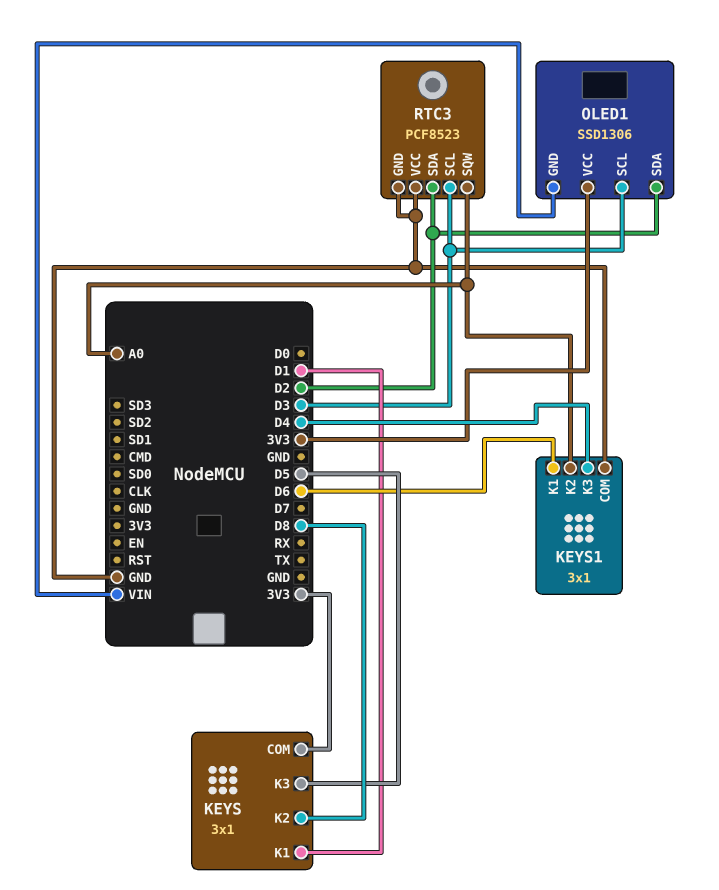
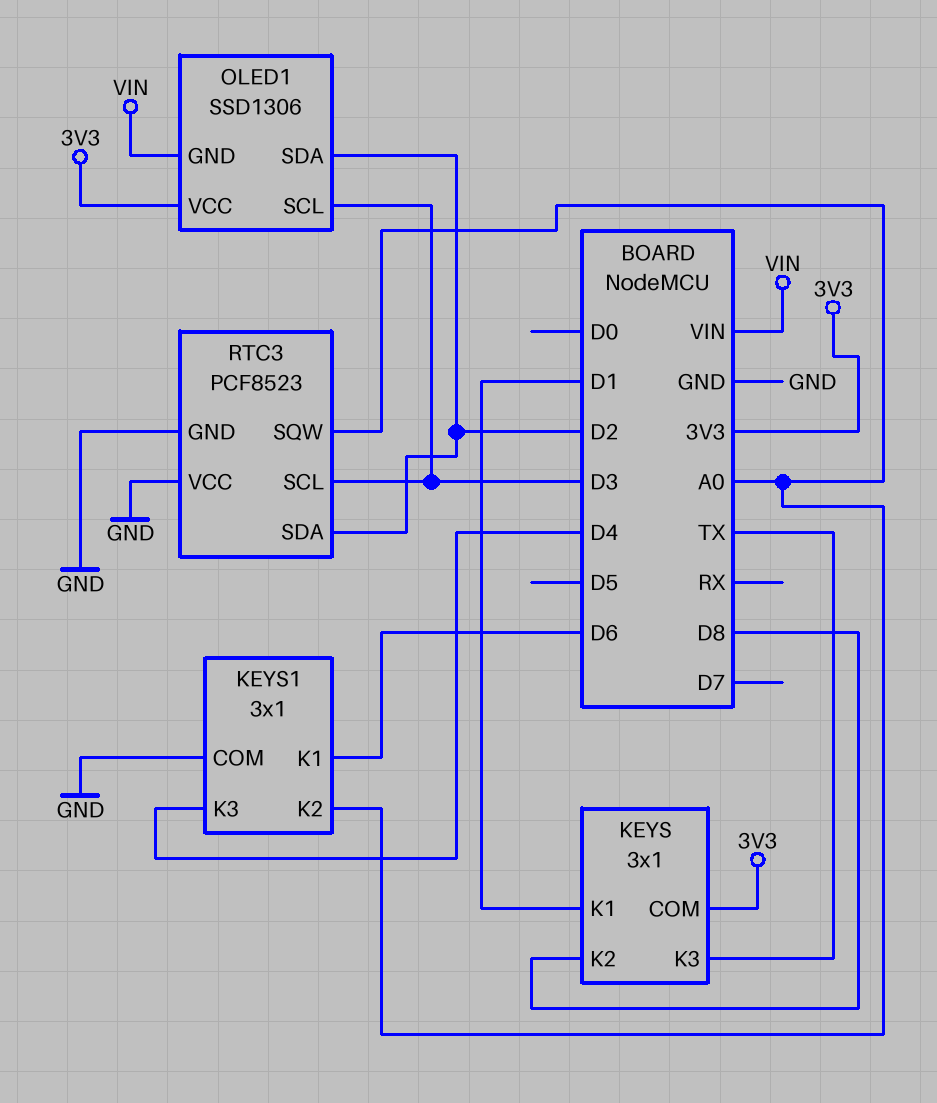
KEYS pin K3: D5 -> TX

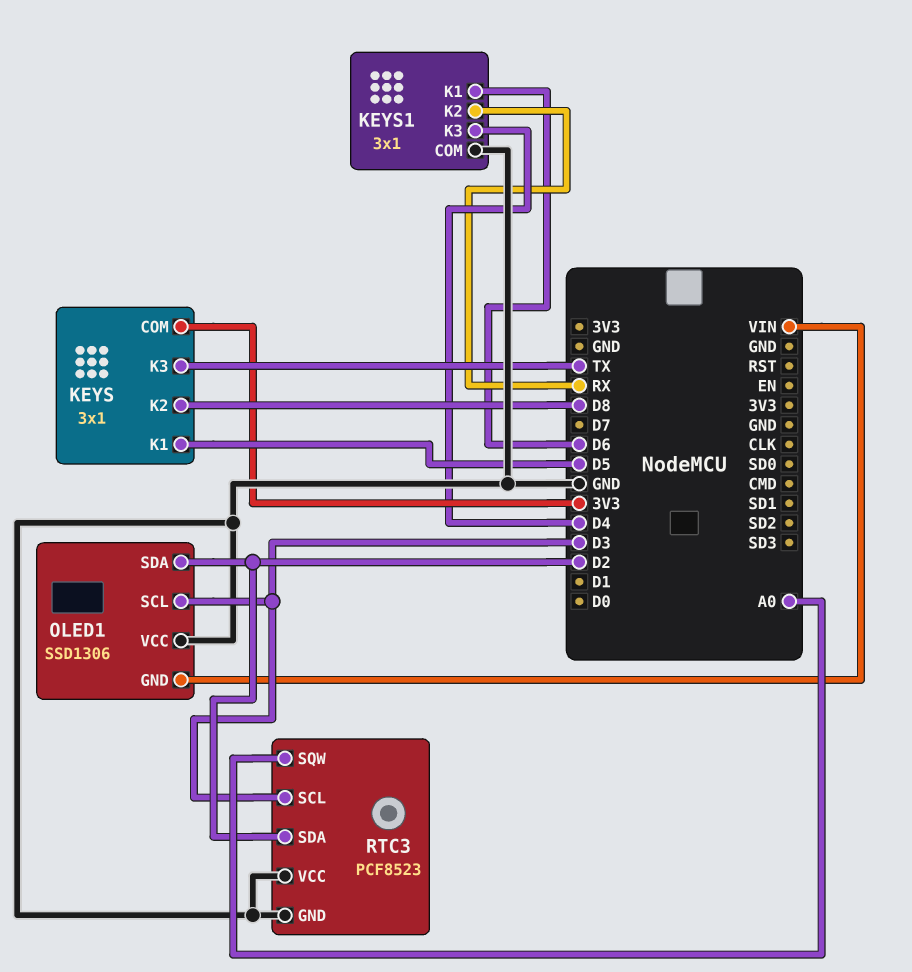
KEYS pin K1: D1 -> D5
KEYS1 pin K2: A0 -> RX
OLED1 pin VCC: 3V3 -> GND

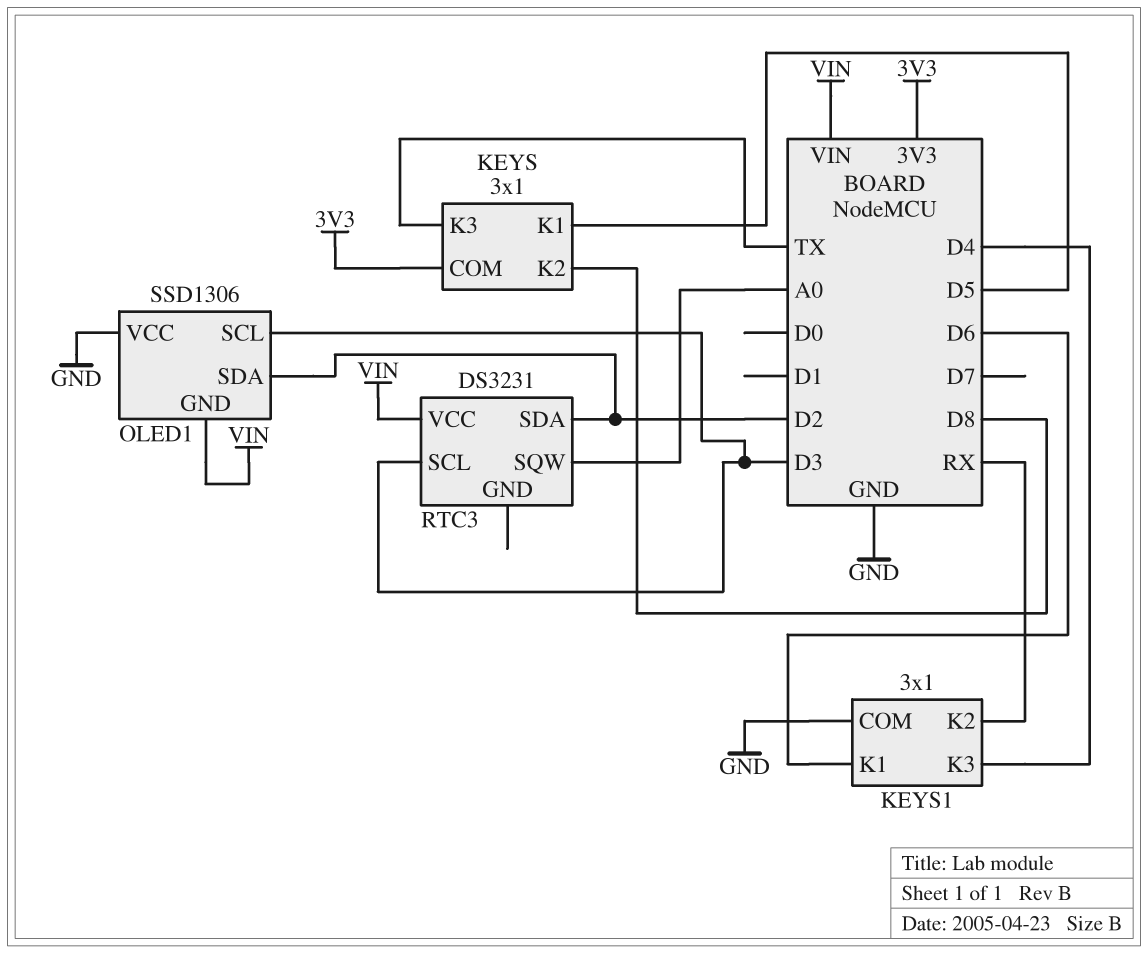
RTC3: PCF8523 -> DS3231
RTC3 pin GND: GND -> none
RTC3 pin VCC: GND -> VIN

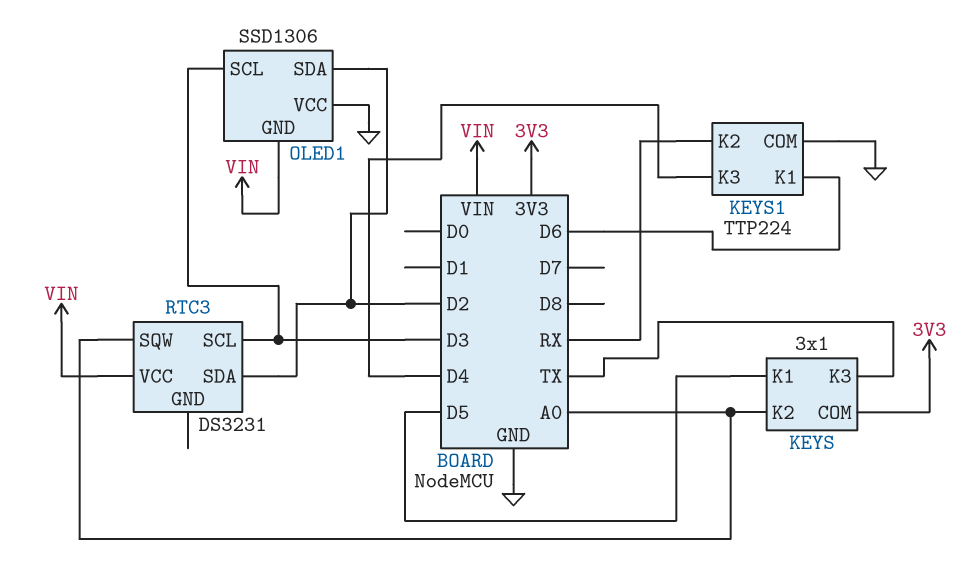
KEYS pin K2: D8 -> A0
KEYS1: 3x1 -> TTP224

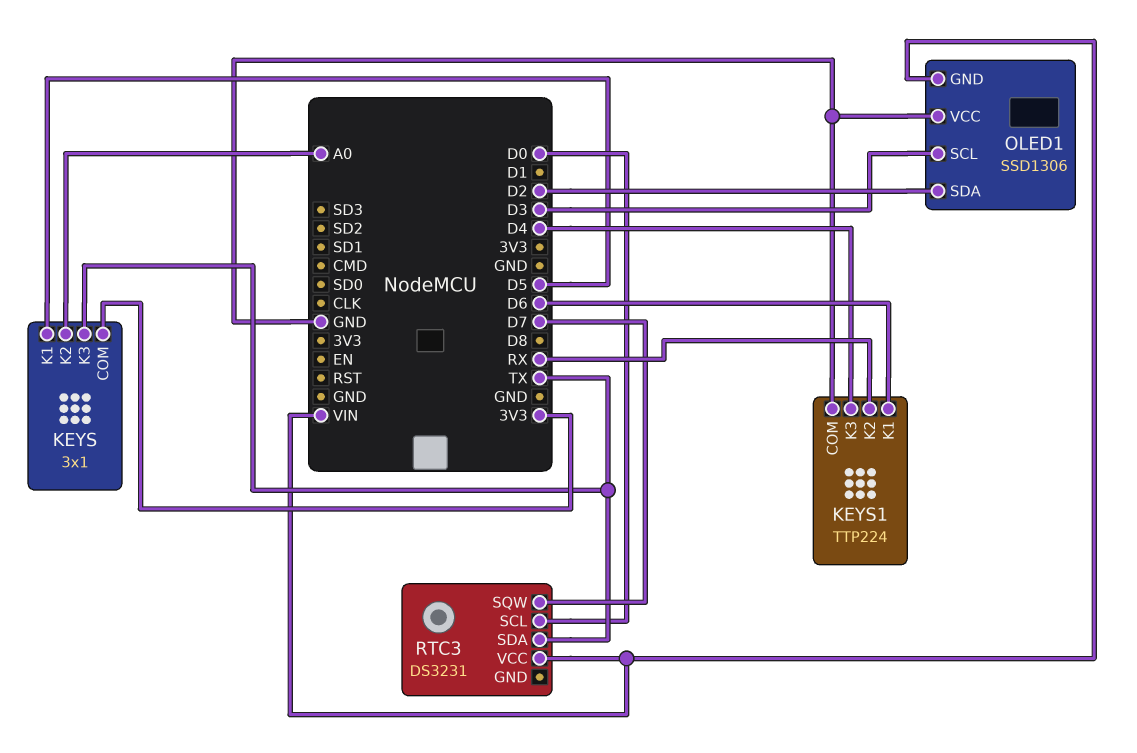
RTC3 pin SCL: D3 -> D0
RTC3 pin SDA: D2 -> TX
RTC3 pin SQW: A0 -> D7

